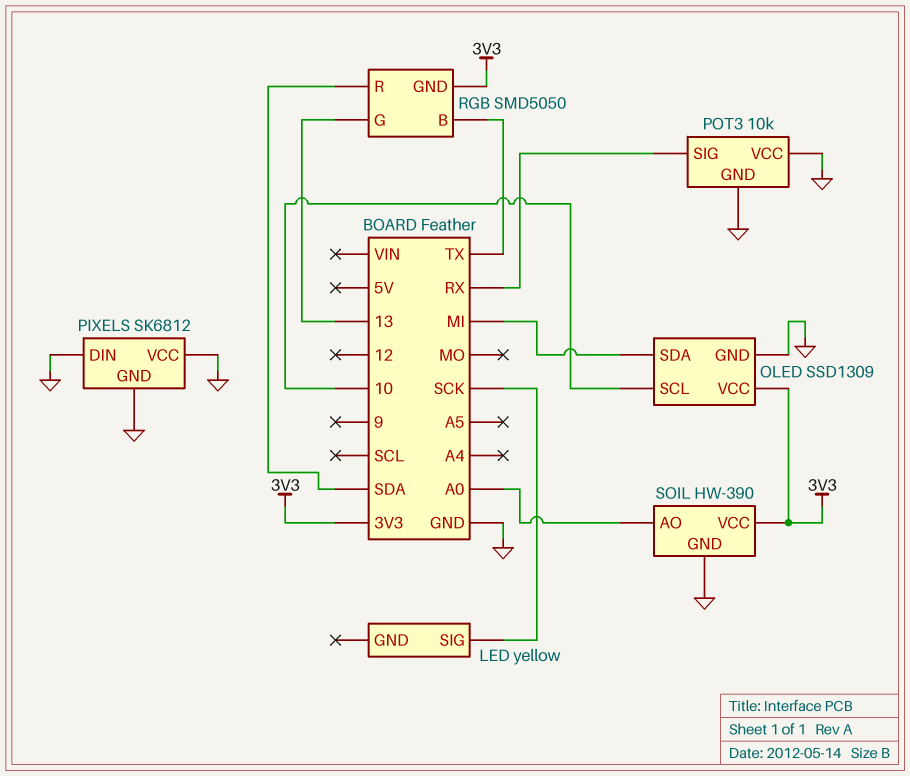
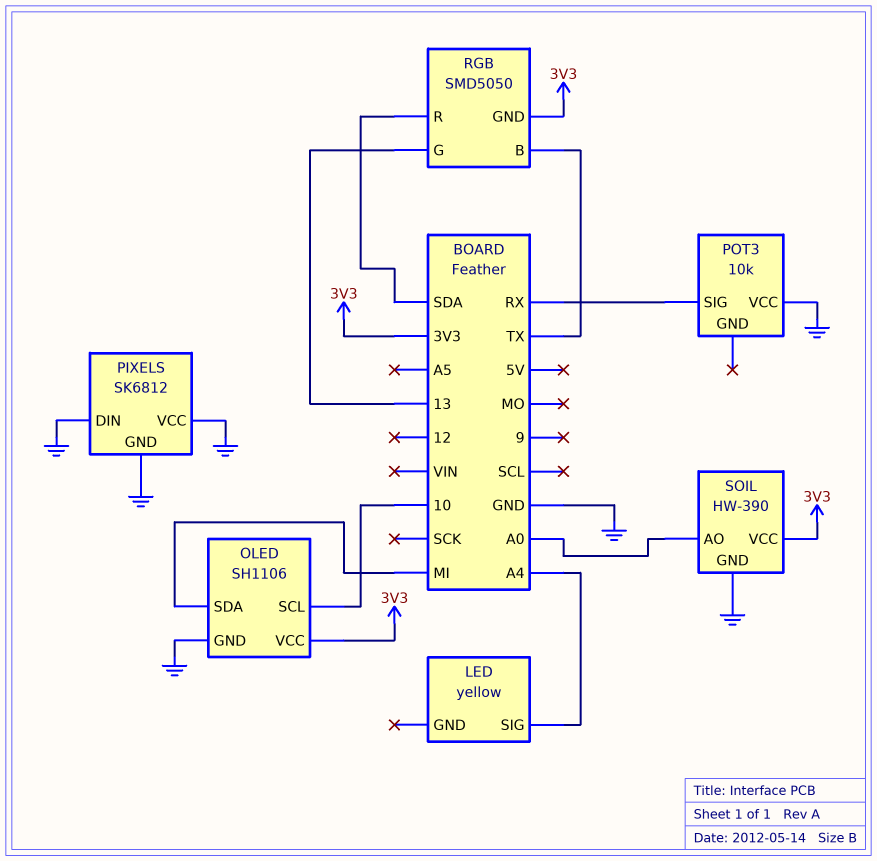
LED pin SIG: SCK -> A4
OLED: SSD1309 -> SH1106
POT3 pin GND: GND -> none

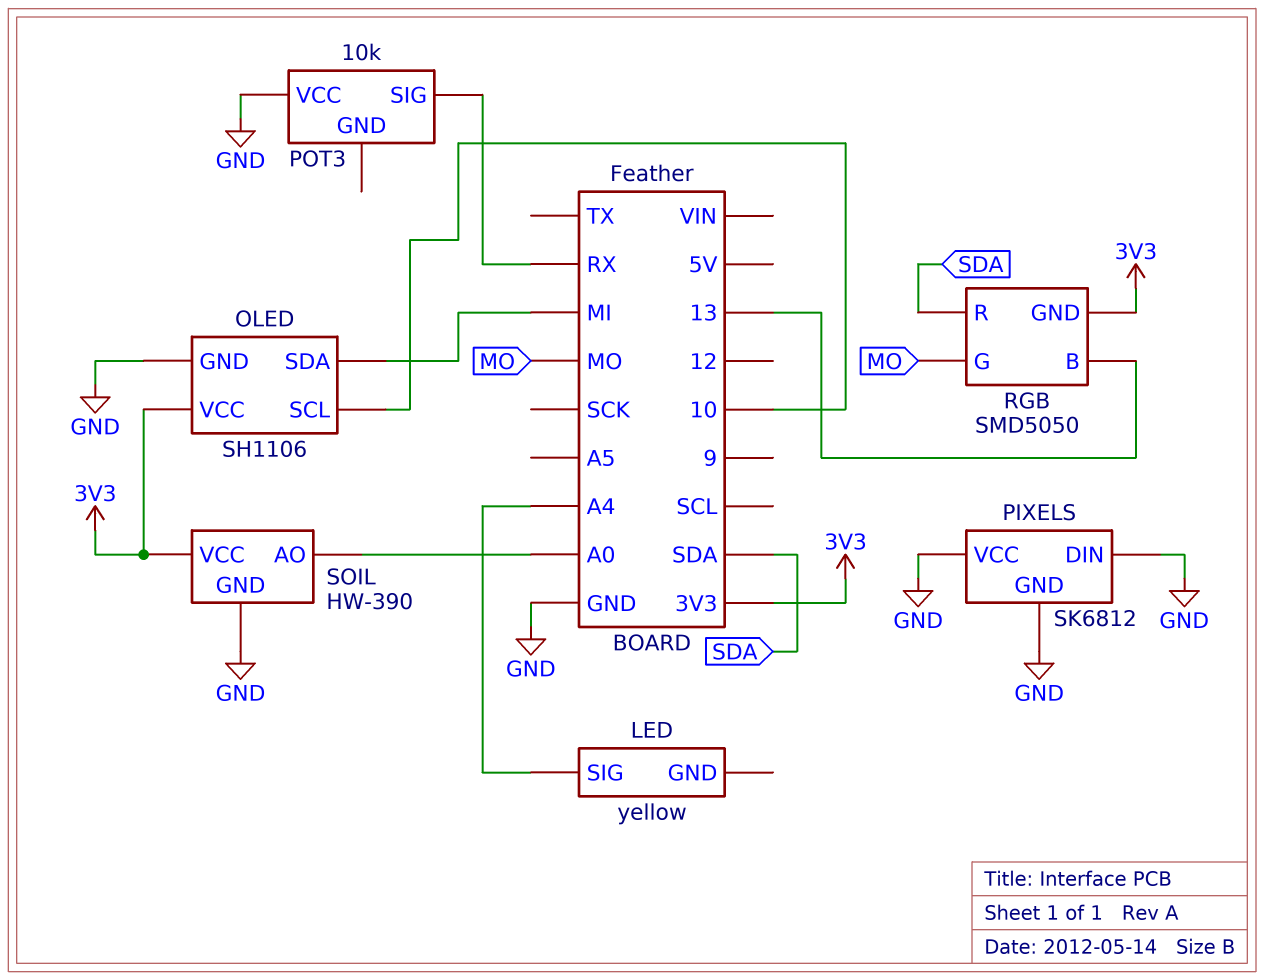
RGB pin B: TX -> 13
RGB pin G: 13 -> MO

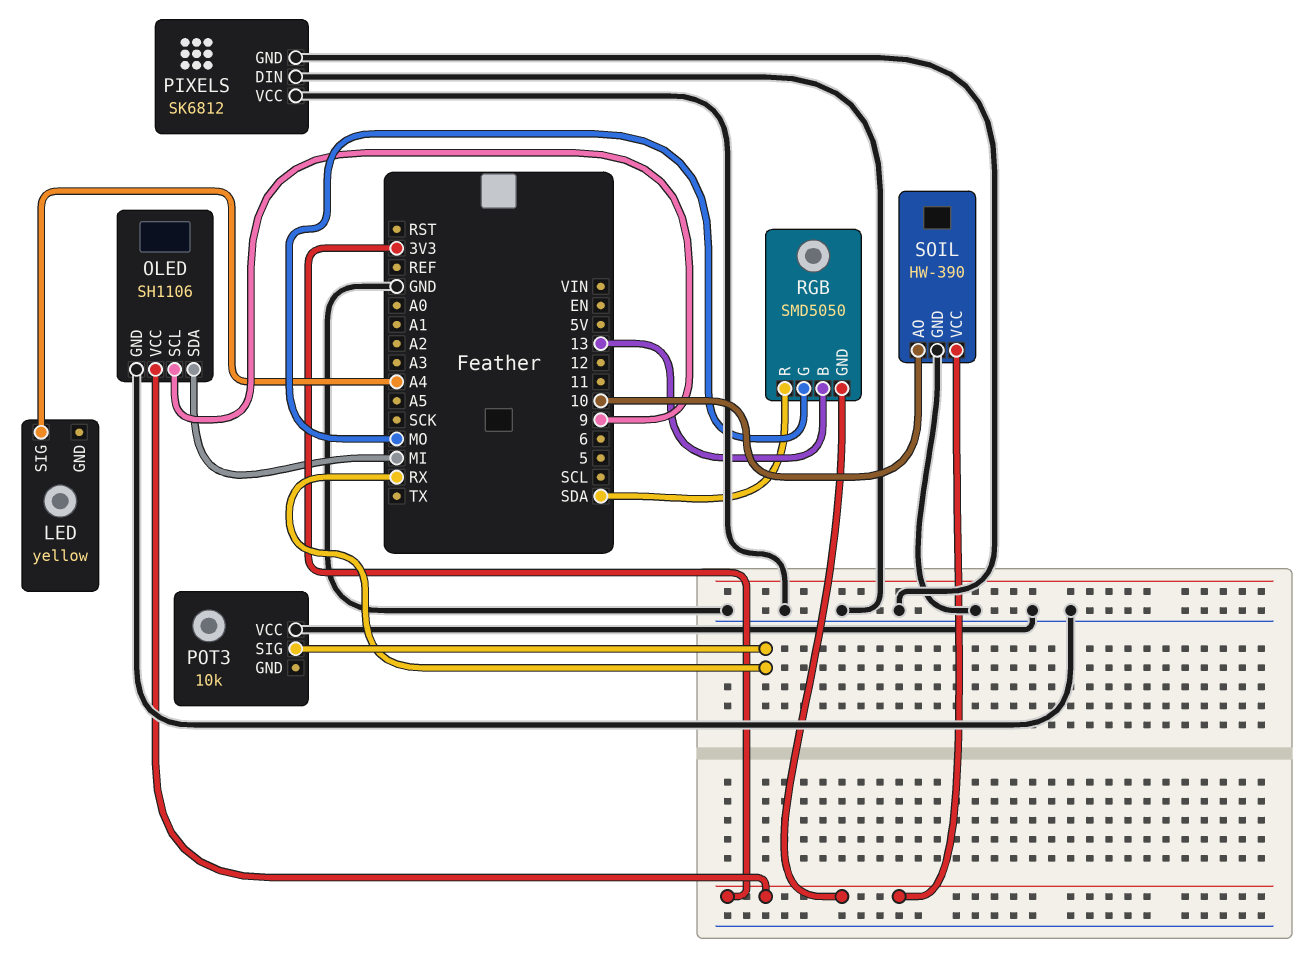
OLED pin SCL: 10 -> 9
SOIL pin AO: A0 -> 10

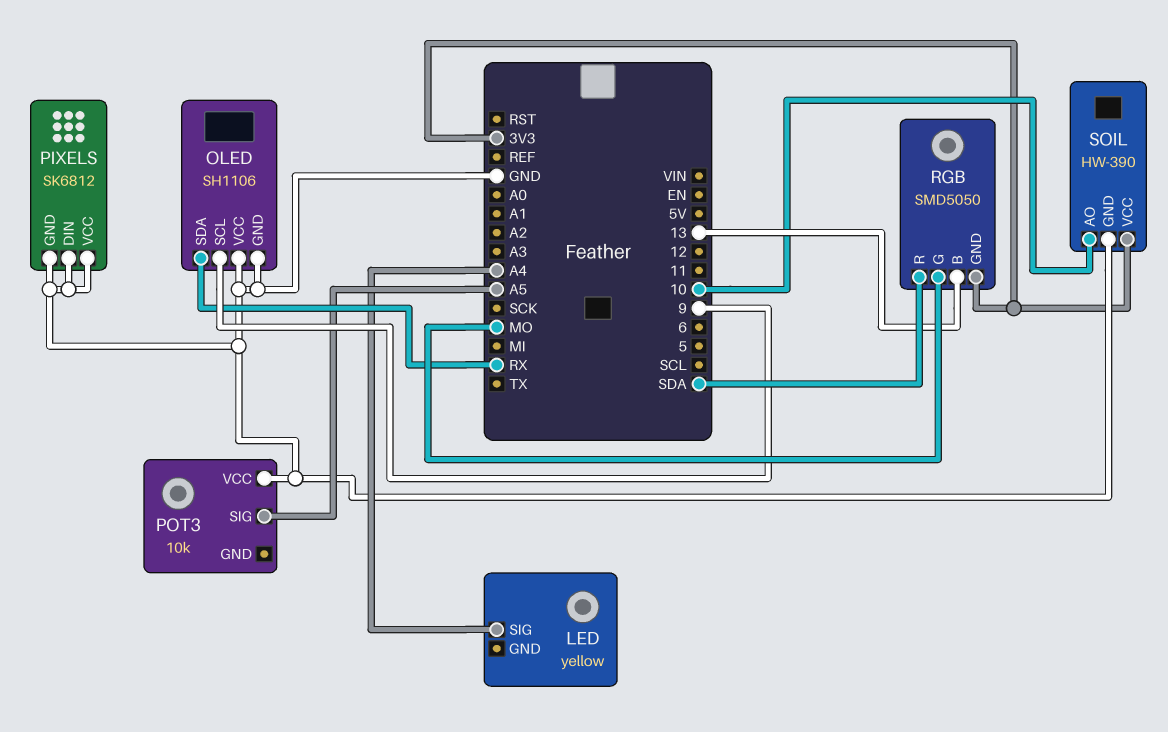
OLED pin SDA: MI -> RX
OLED pin VCC: 3V3 -> GND
POT3 pin SIG: RX -> A5

